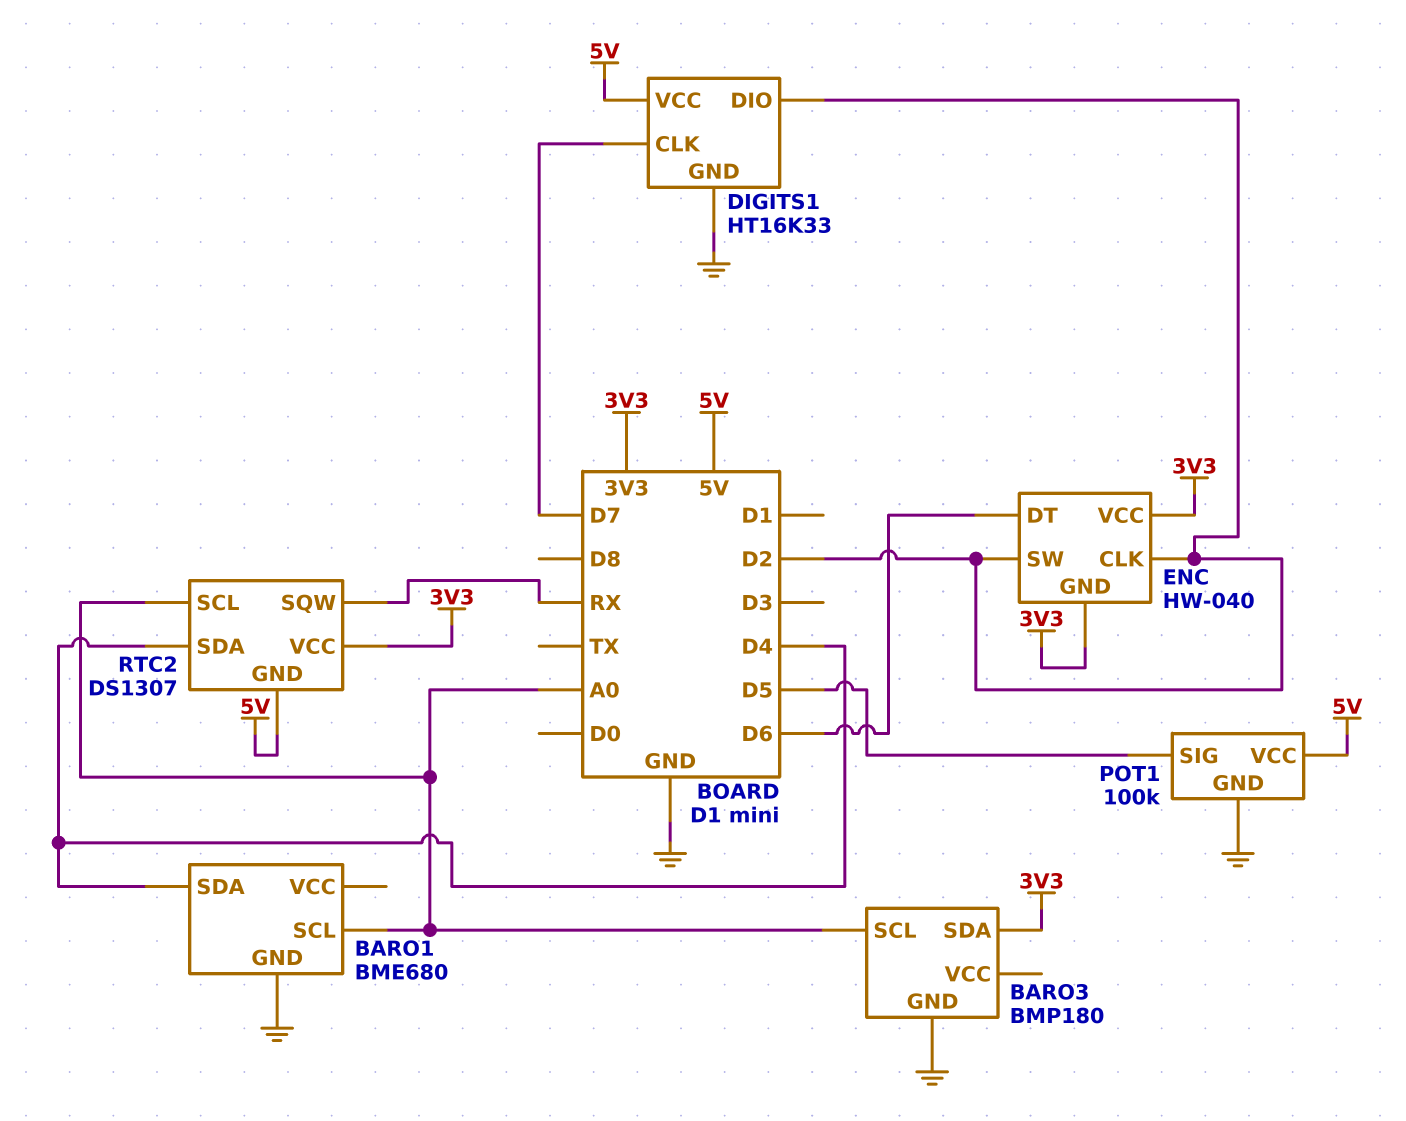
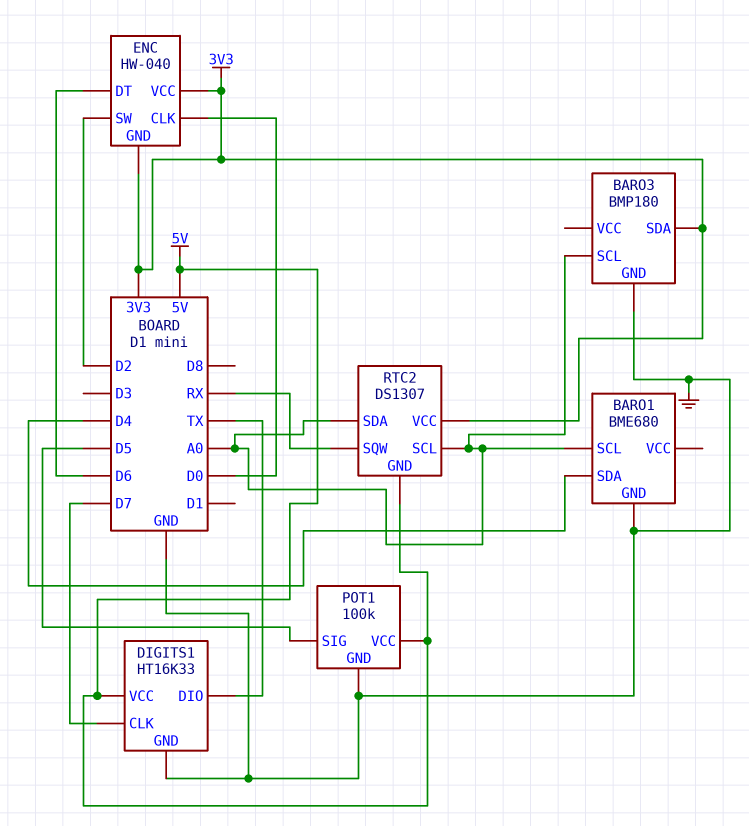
DIGITS1 pin DIO: D2 -> TX
ENC pin CLK: D2 -> D0
RTC2 pin SDA: D4 -> A0

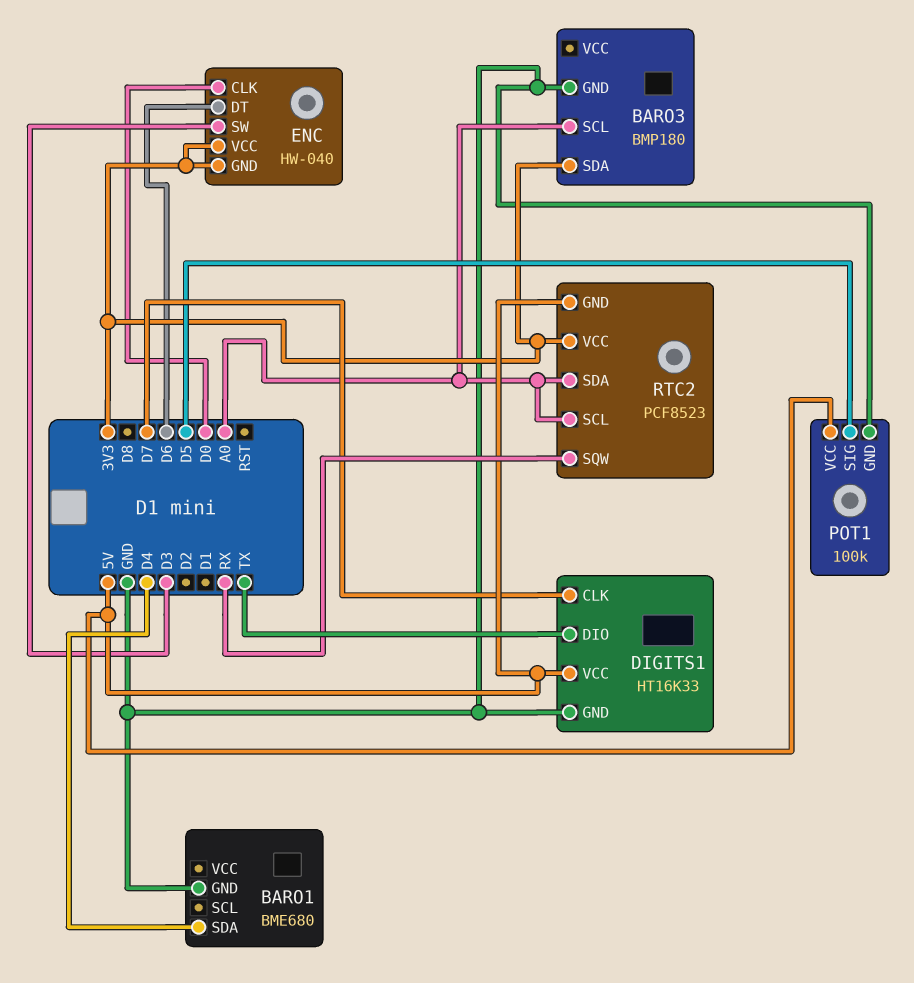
BARO1 pin SCL: A0 -> none
ENC pin SW: D2 -> D3
RTC2: DS1307 -> PCF8523

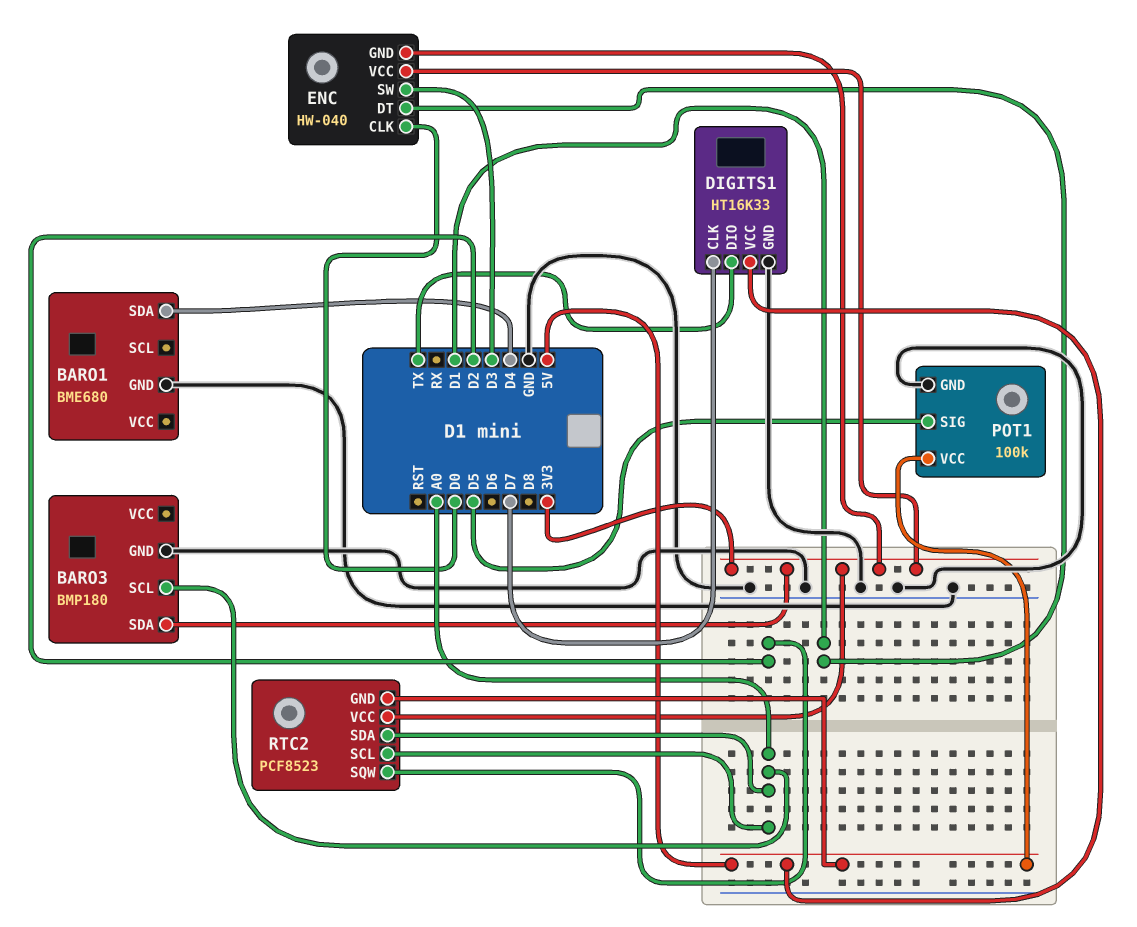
ENC pin DT: D6 -> D1
RTC2 pin SQW: RX -> D2

